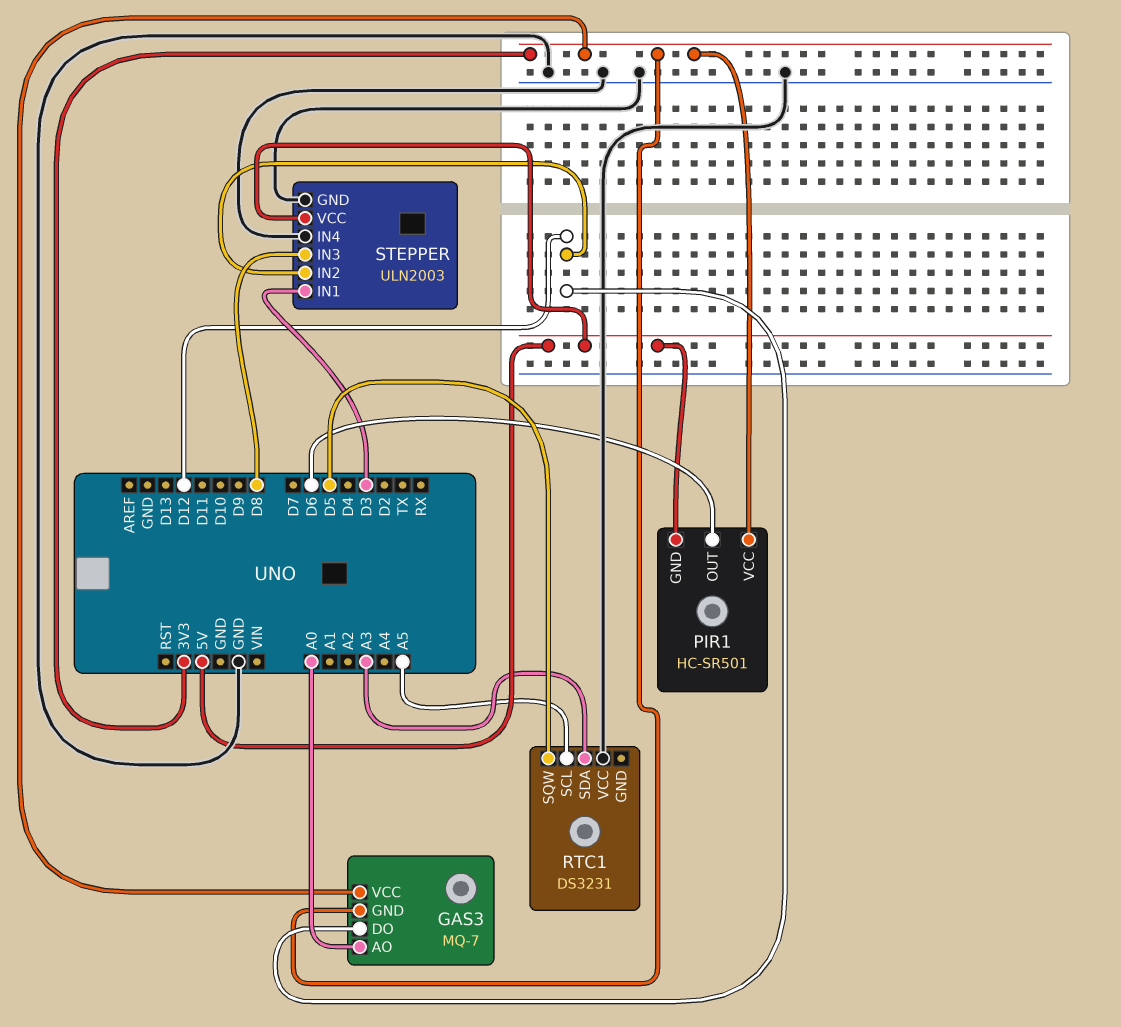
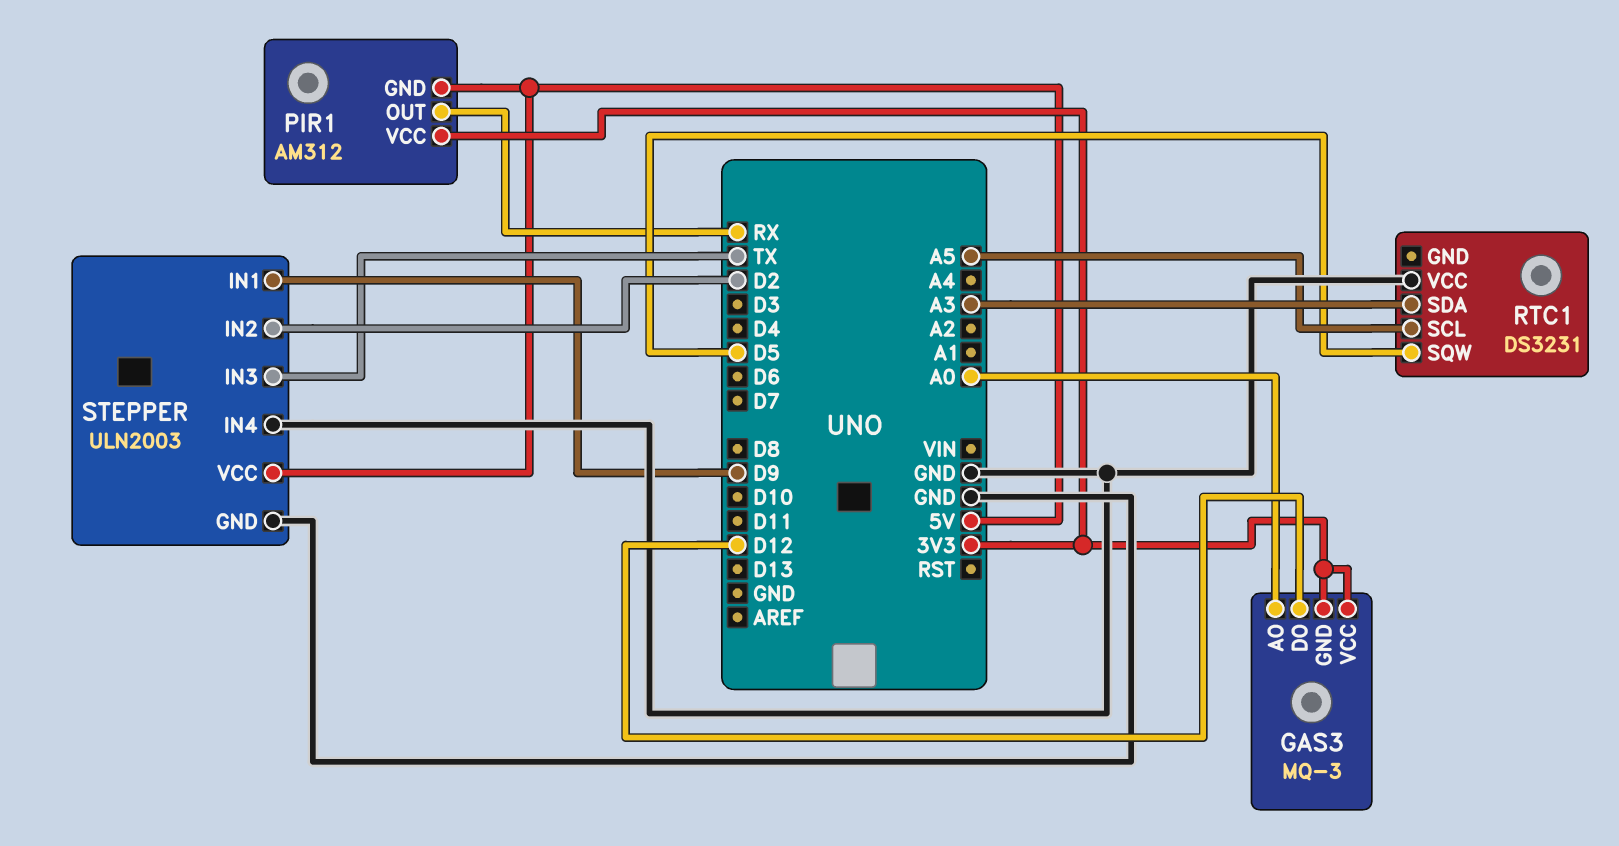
GAS3: MQ-7 -> MQ-3
PIR1: HC-SR501 -> AM312
PIR1 pin OUT: D6 -> RX
STEPPER pin IN1: D3 -> D9
STEPPER pin IN2: D12 -> D2
STEPPER pin IN3: D8 -> TX

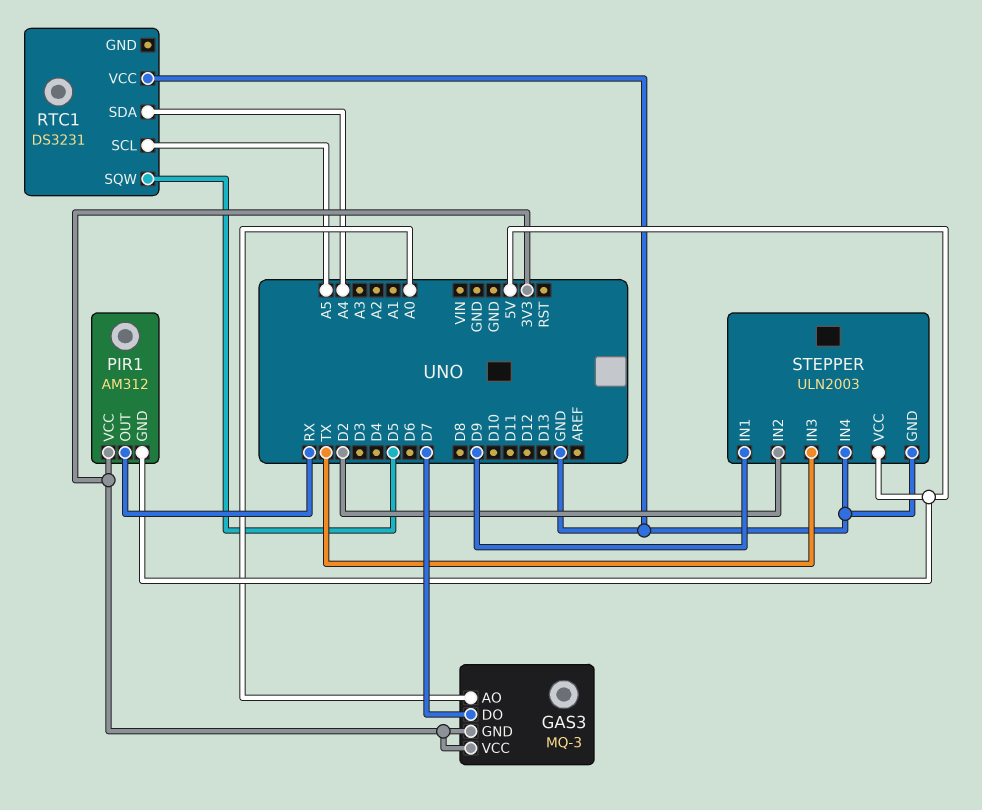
GAS3 pin DO: D12 -> D7
RTC1 pin SDA: A3 -> A4

